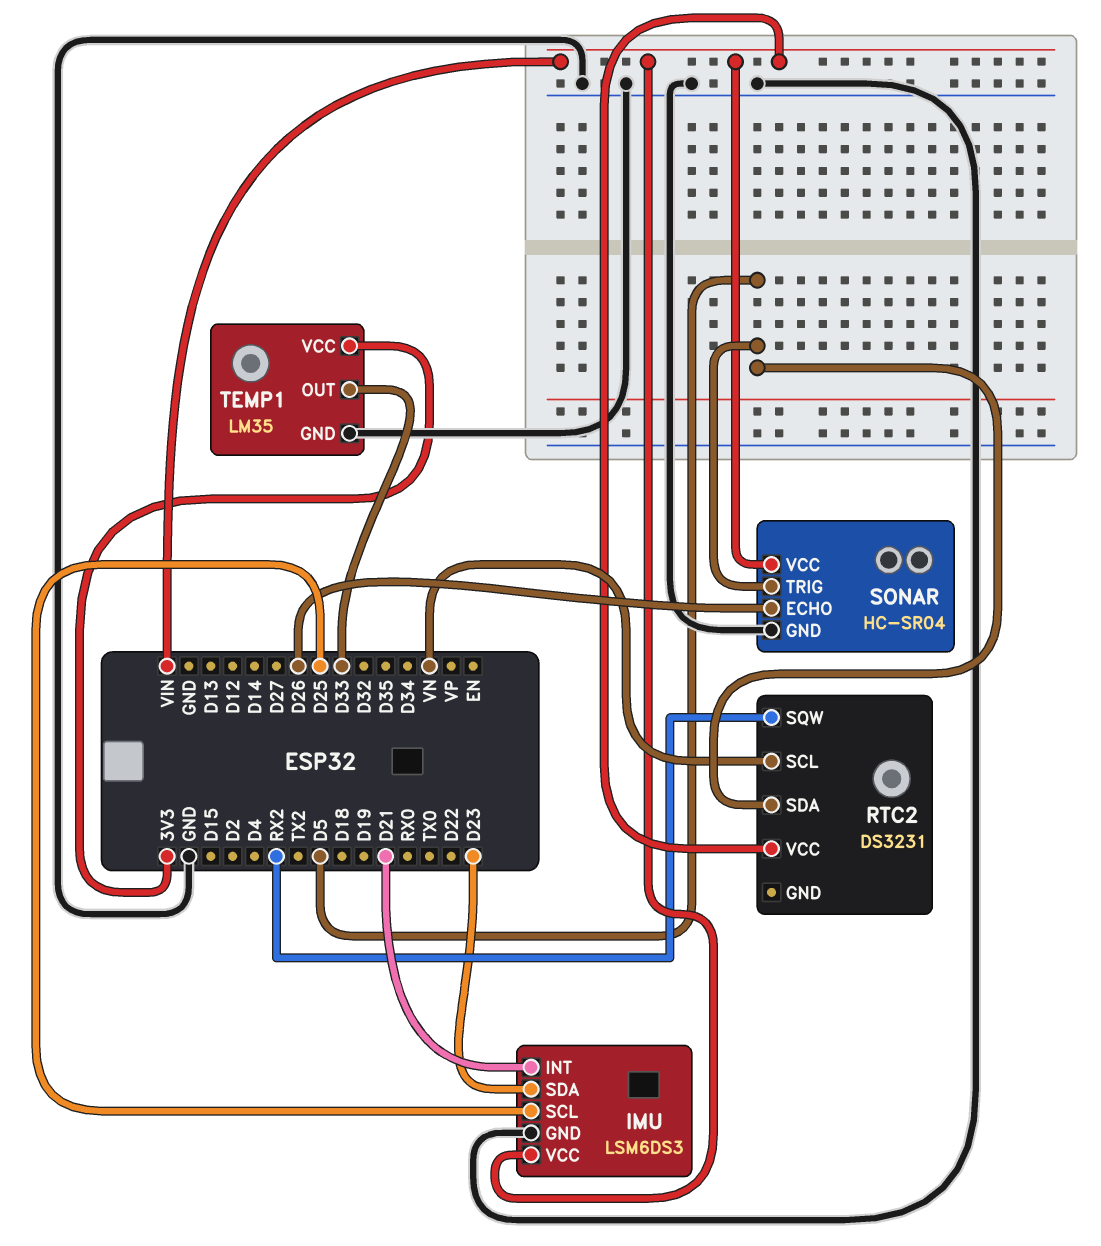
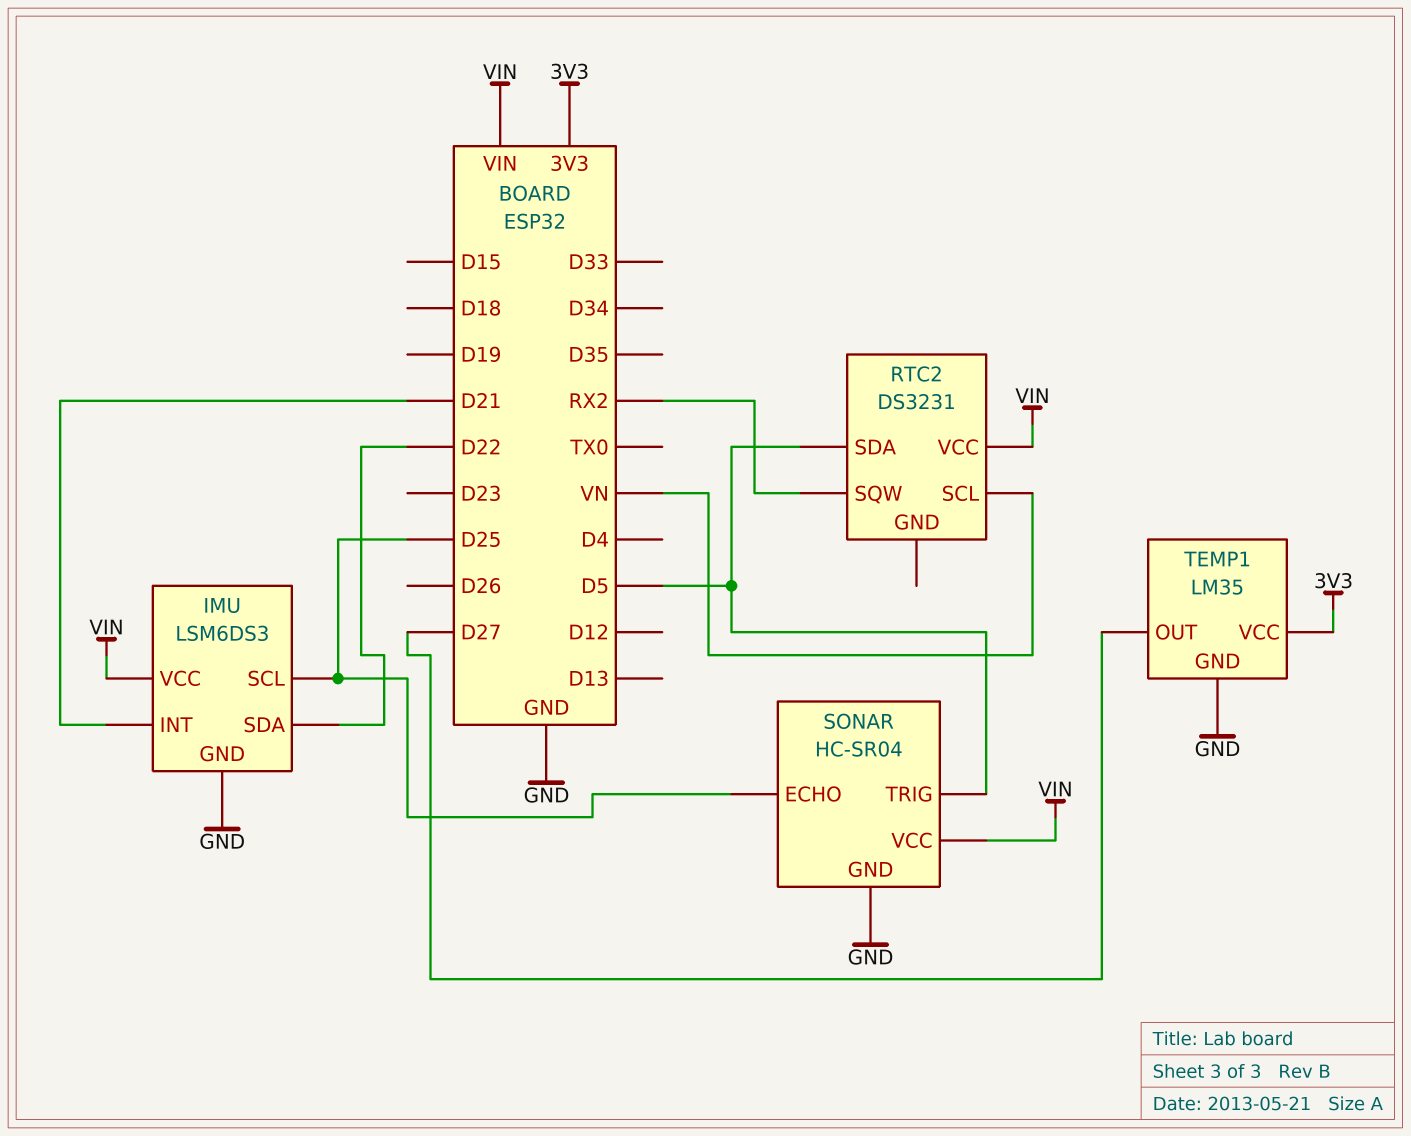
IMU pin SDA: D23 -> D22
SONAR pin ECHO: D26 -> D25
TEMP1 pin OUT: D33 -> D27

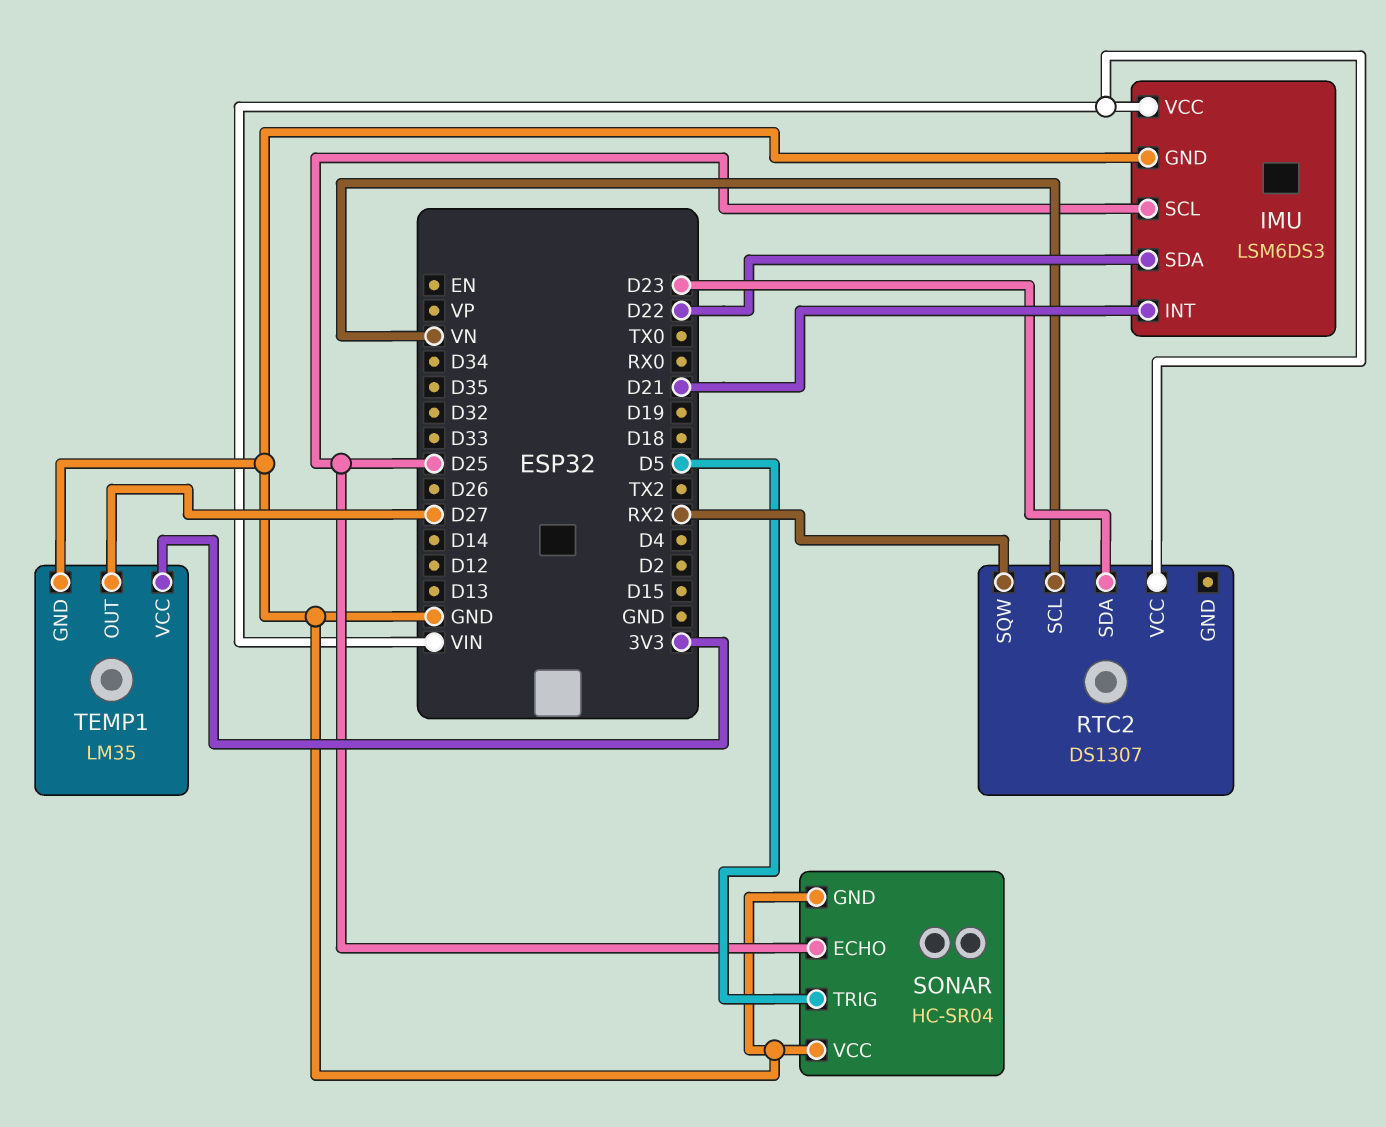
RTC2: DS3231 -> DS1307
RTC2 pin SDA: D5 -> D23
SONAR pin VCC: VIN -> GND

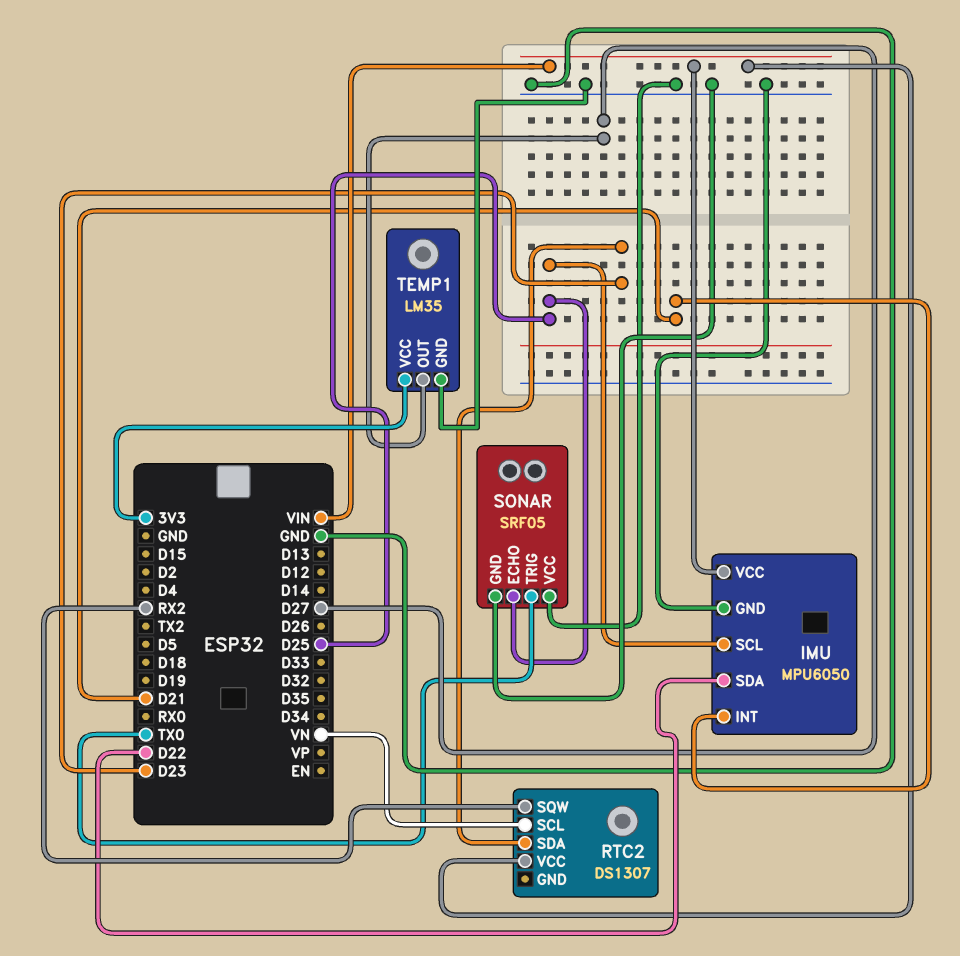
IMU: LSM6DS3 -> MPU6050
SONAR: HC-SR04 -> SRF05
SONAR pin TRIG: D5 -> TX0

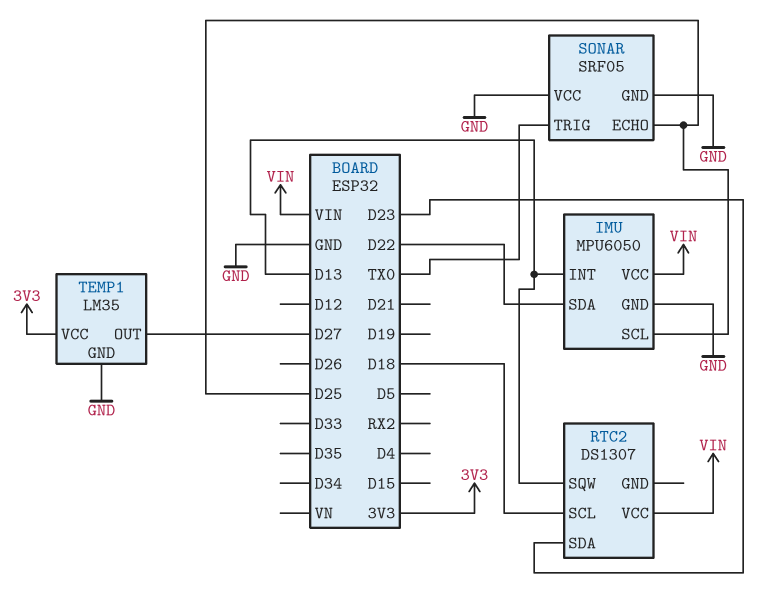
IMU pin INT: D21 -> D13
RTC2 pin SCL: VN -> D18
RTC2 pin SQW: RX2 -> D13

